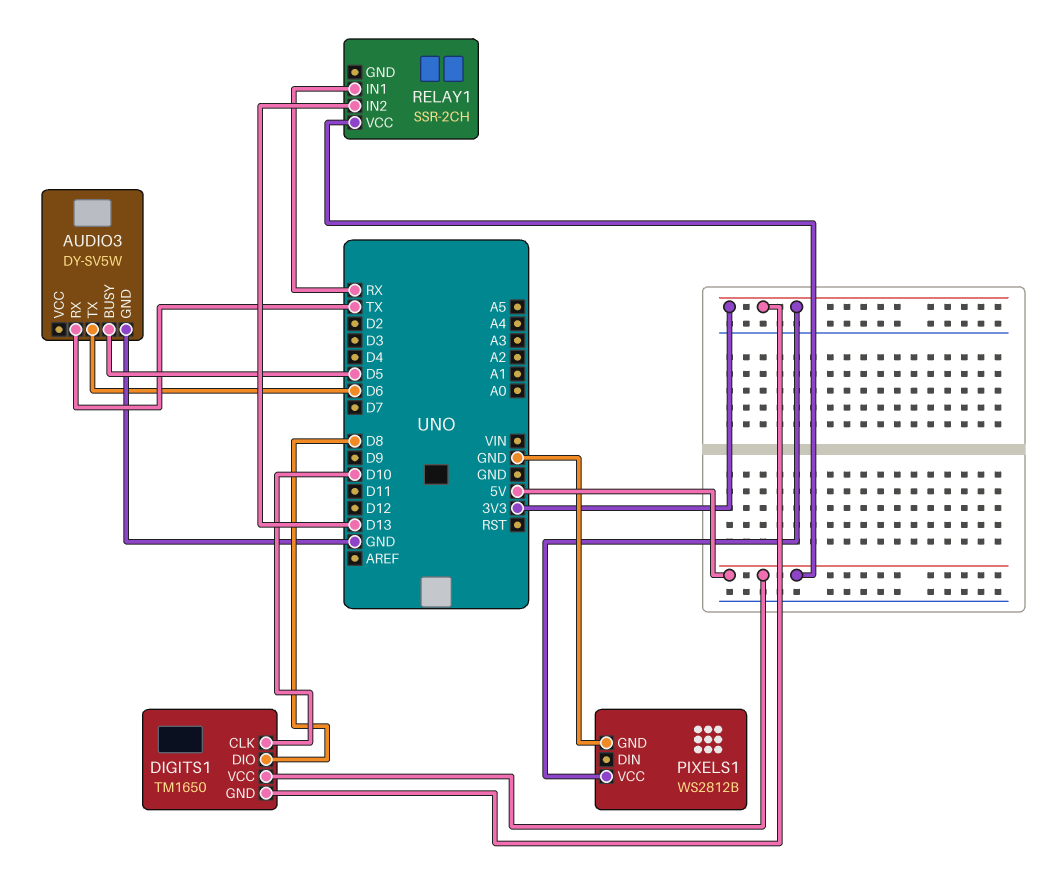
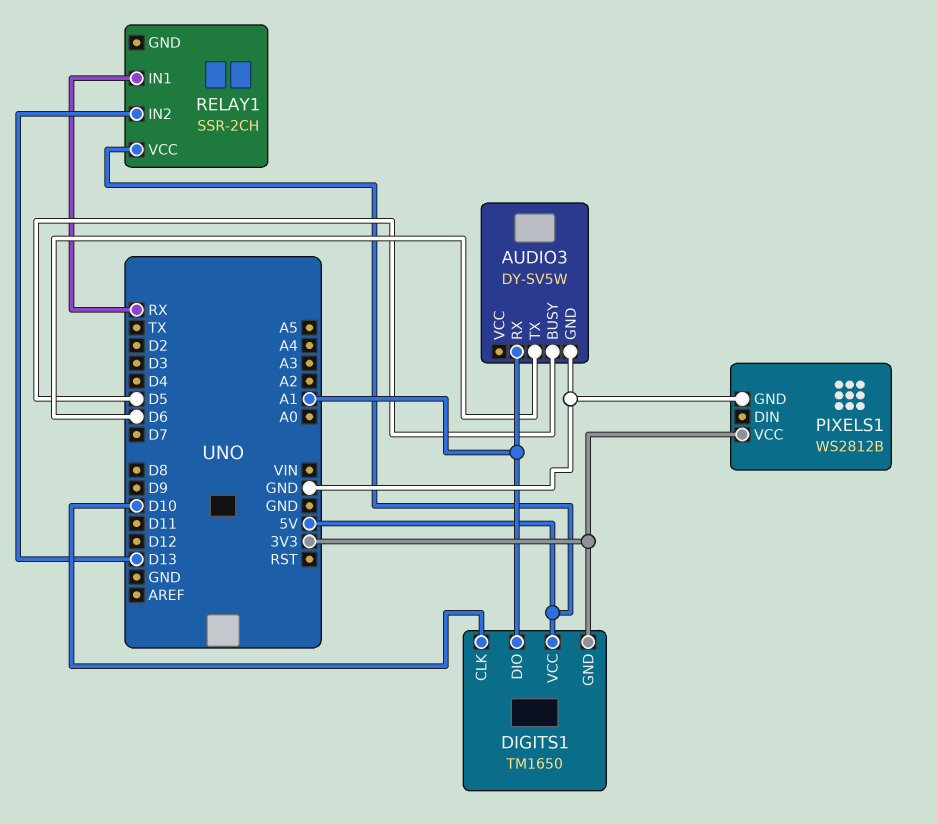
AUDIO3 pin RX: TX -> A1
DIGITS1 pin DIO: D8 -> A1

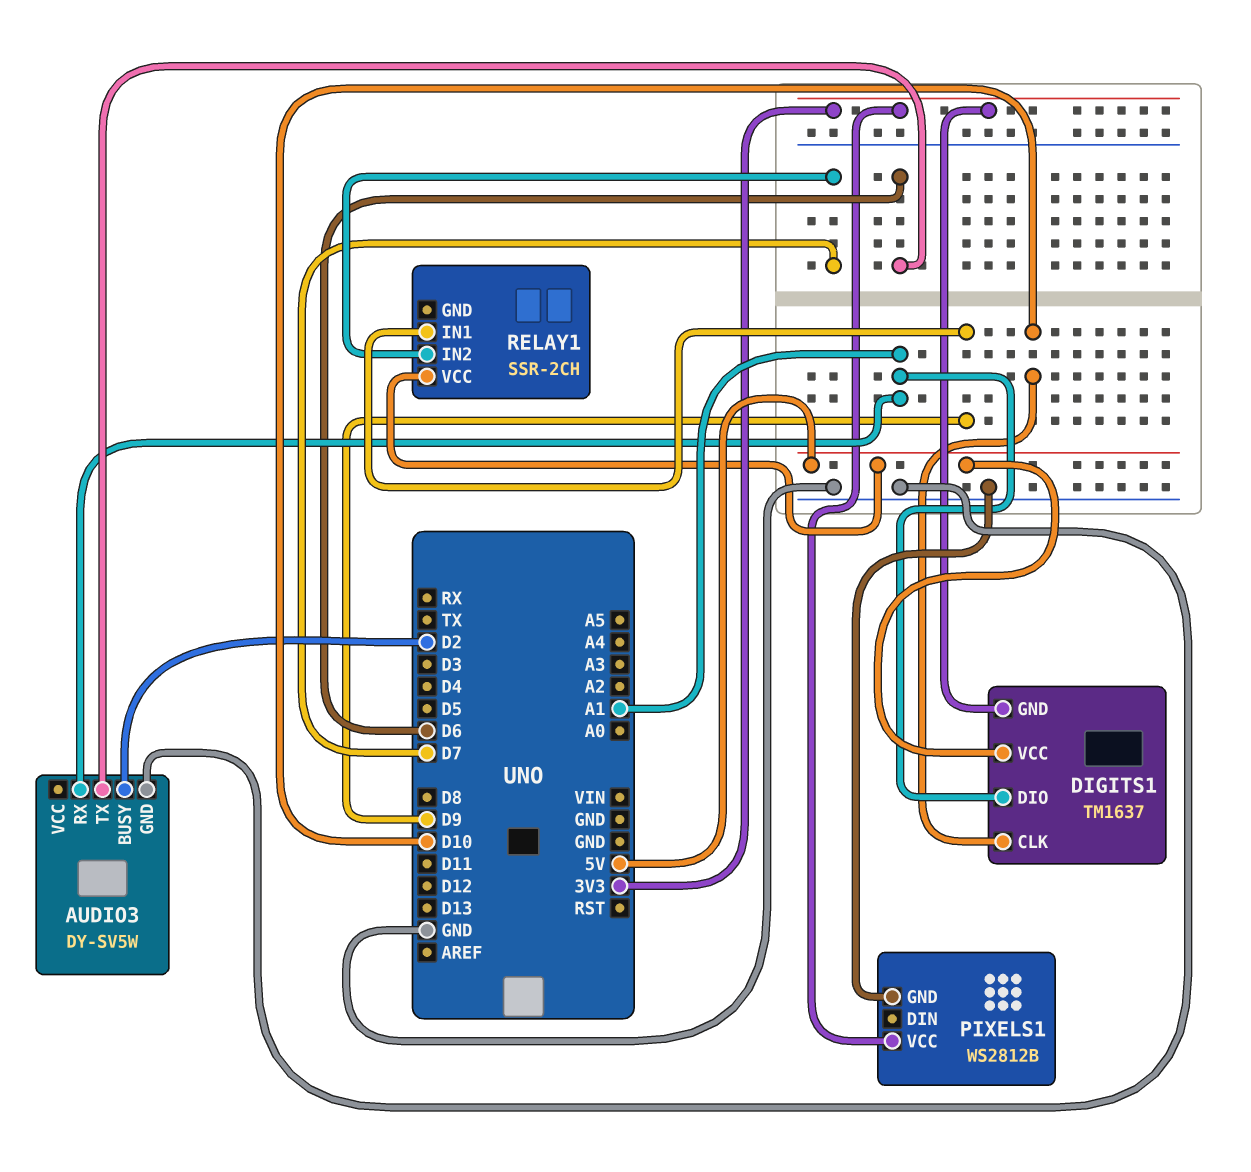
AUDIO3 pin BUSY: D5 -> D2
DIGITS1: TM1650 -> TM1637
RELAY1 pin IN1: RX -> D9
RELAY1 pin IN2: D13 -> D7

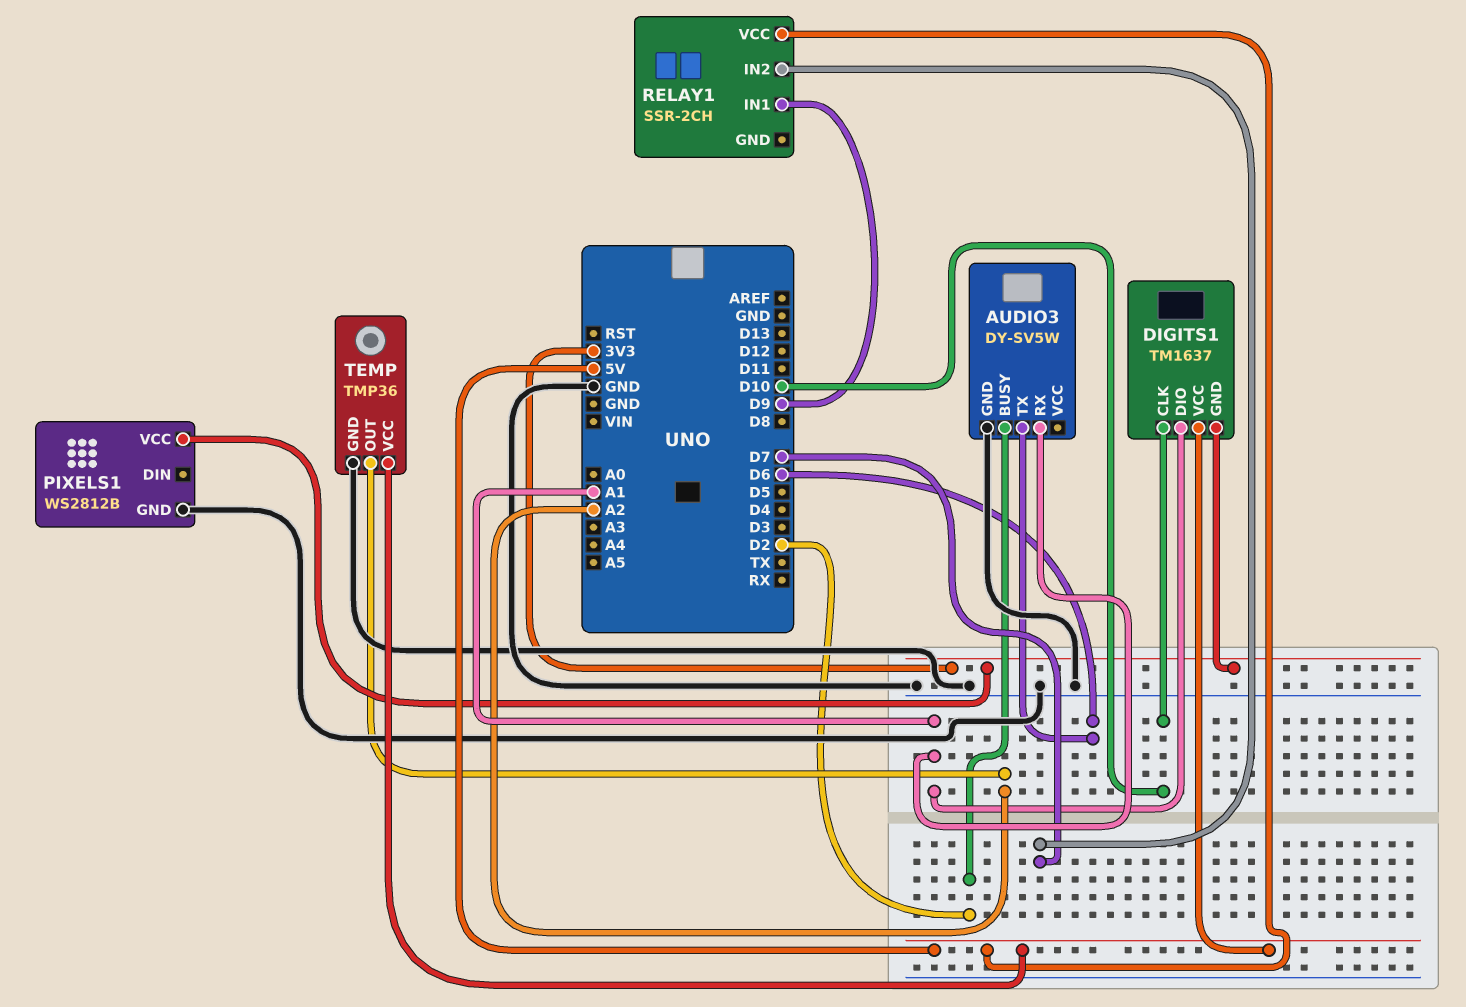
TEMP: none -> TMP36
TEMP pin GND: none -> GND
TEMP pin OUT: none -> A2
TEMP pin VCC: none -> 5V

